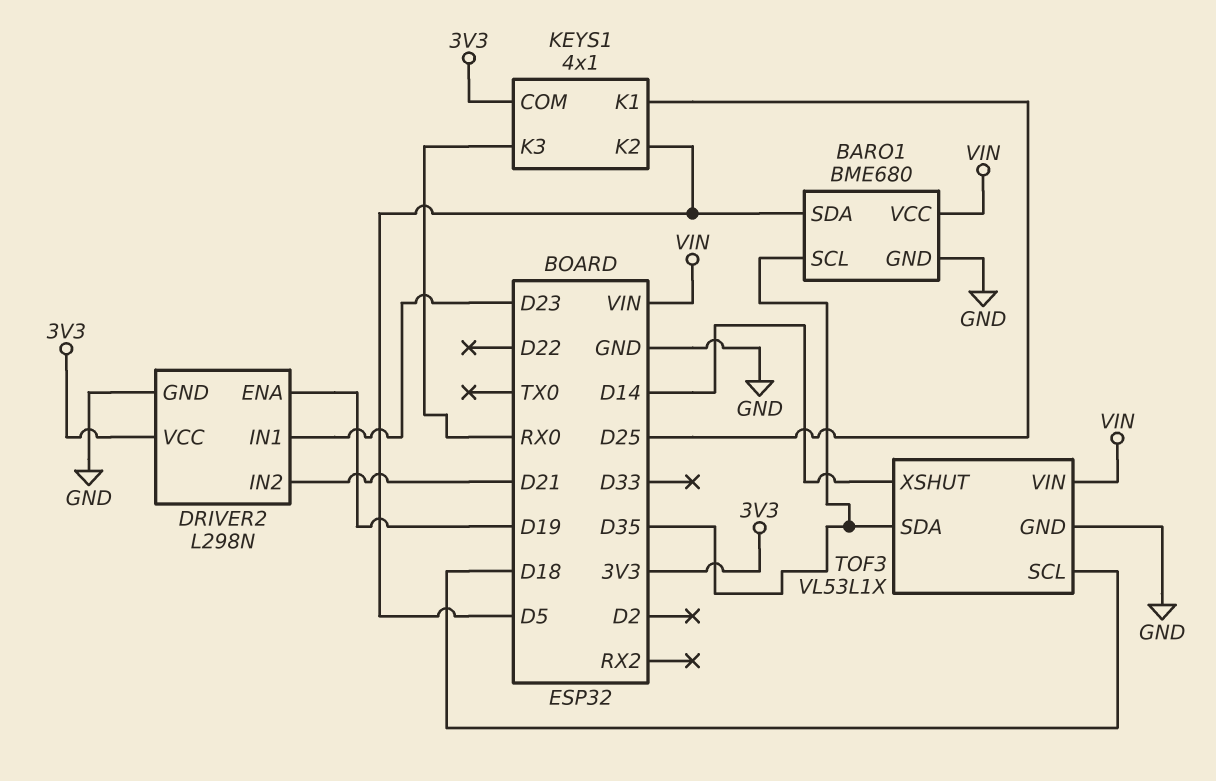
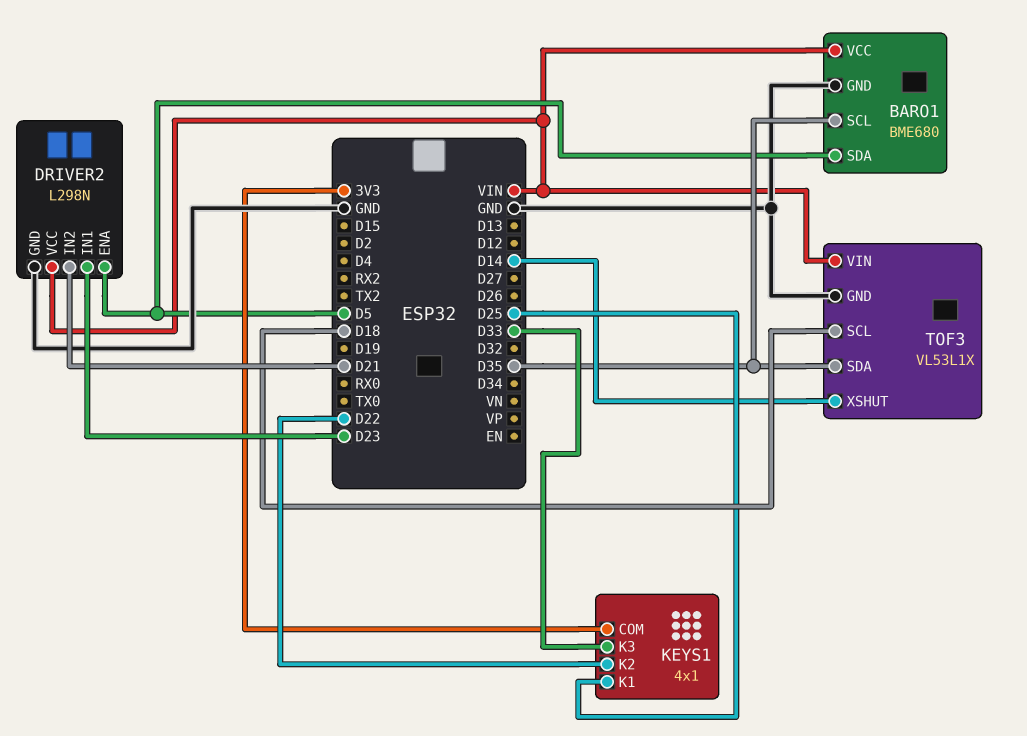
DRIVER2 pin ENA: D19 -> D5
DRIVER2 pin VCC: 3V3 -> VIN
KEYS1 pin K2: D5 -> D22
KEYS1 pin K3: RX0 -> D33

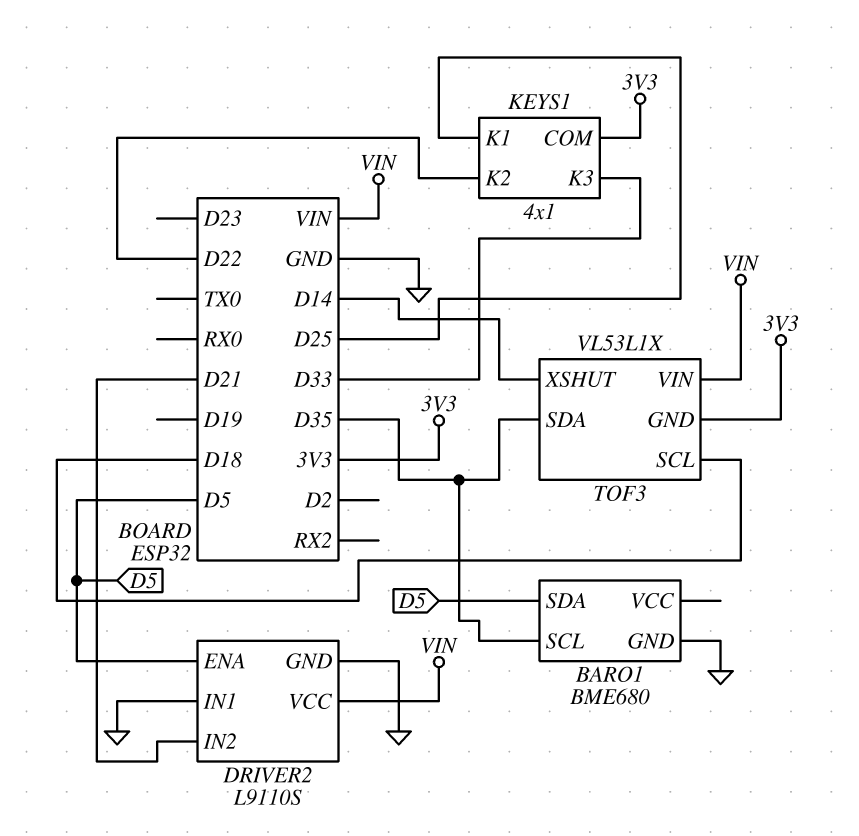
BARO1 pin VCC: VIN -> none
DRIVER2: L298N -> L9110S
DRIVER2 pin IN1: D23 -> GND
TOF3 pin GND: GND -> 3V3

